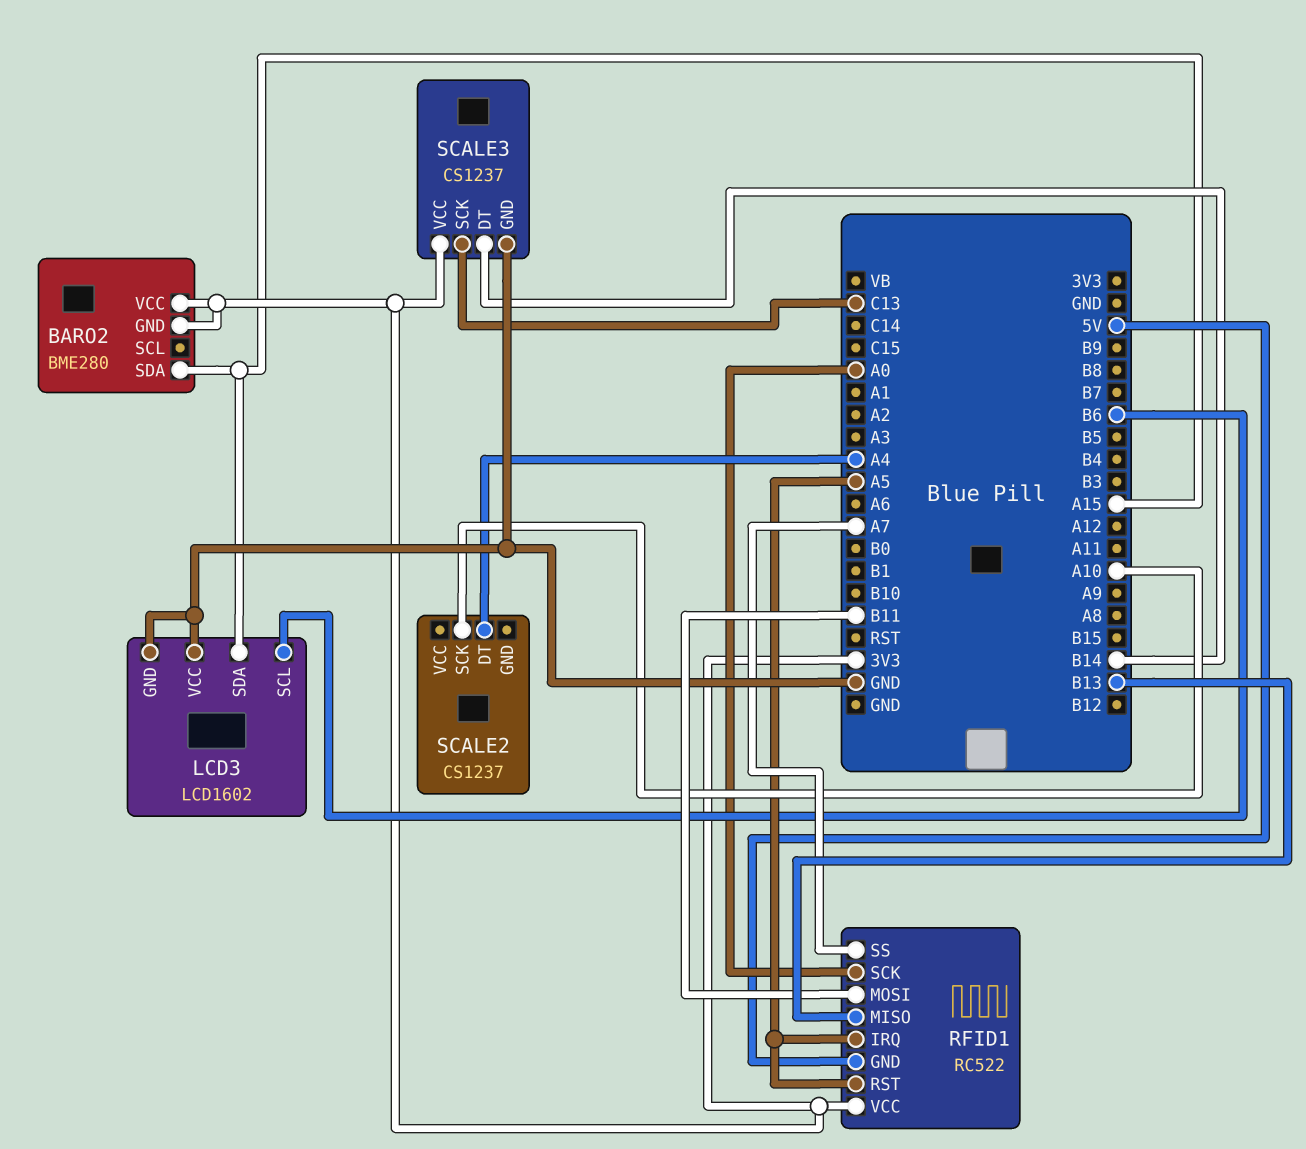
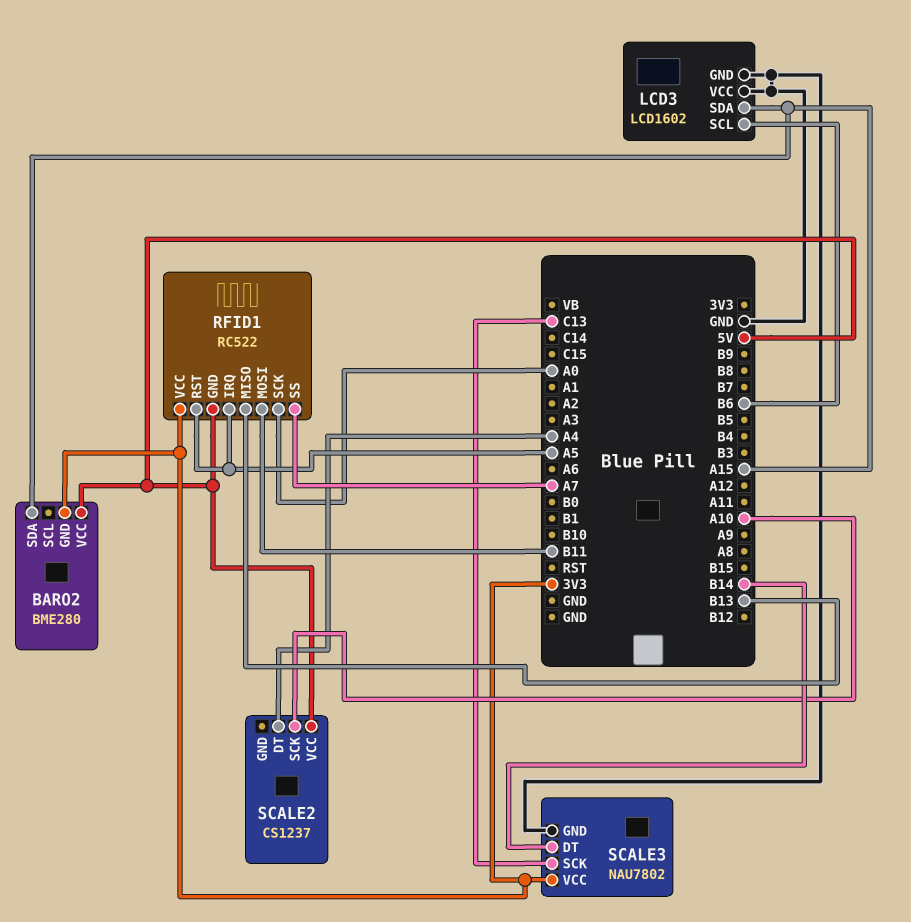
BARO2 pin VCC: 3V3 -> 5V
SCALE2 pin VCC: none -> 5V
SCALE3: CS1237 -> NAU7802

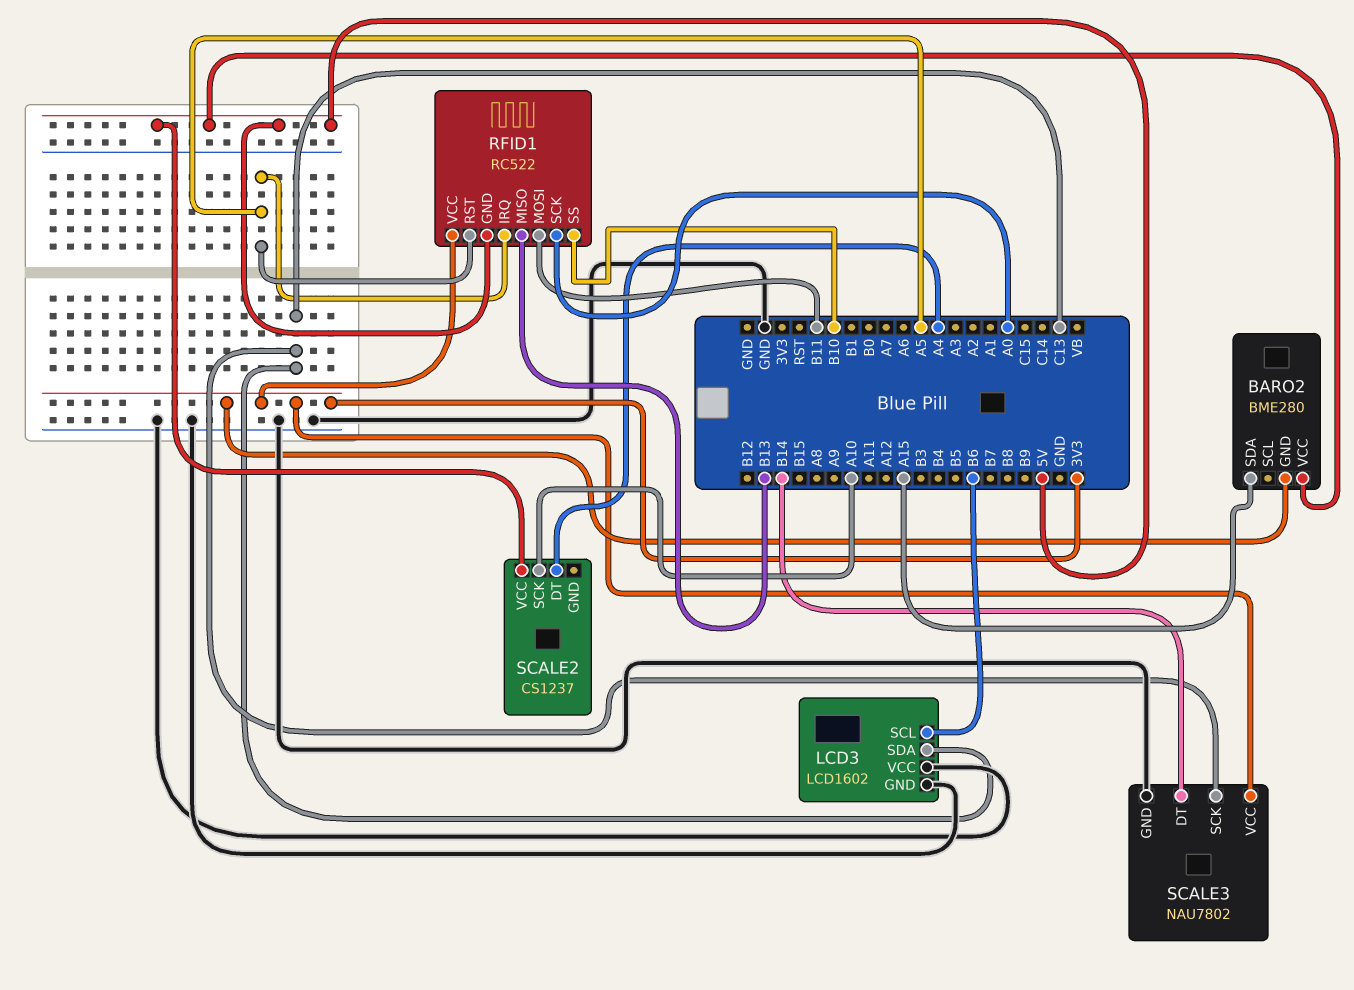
LCD3 pin SDA: A15 -> C13
RFID1 pin SS: A7 -> B10

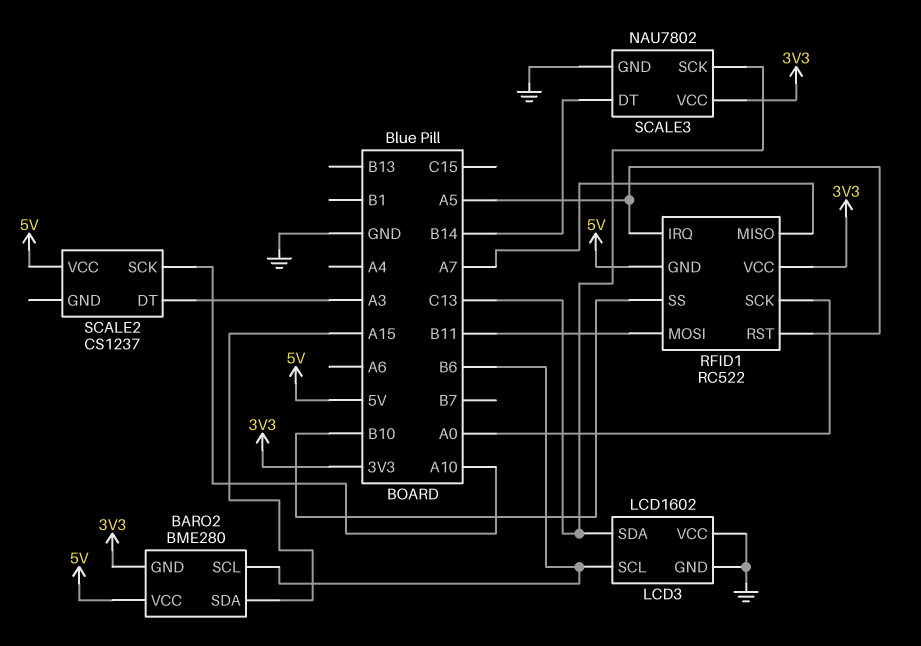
BARO2 pin SCL: none -> B6
RFID1 pin MISO: B13 -> A7
SCALE2 pin DT: A4 -> A3

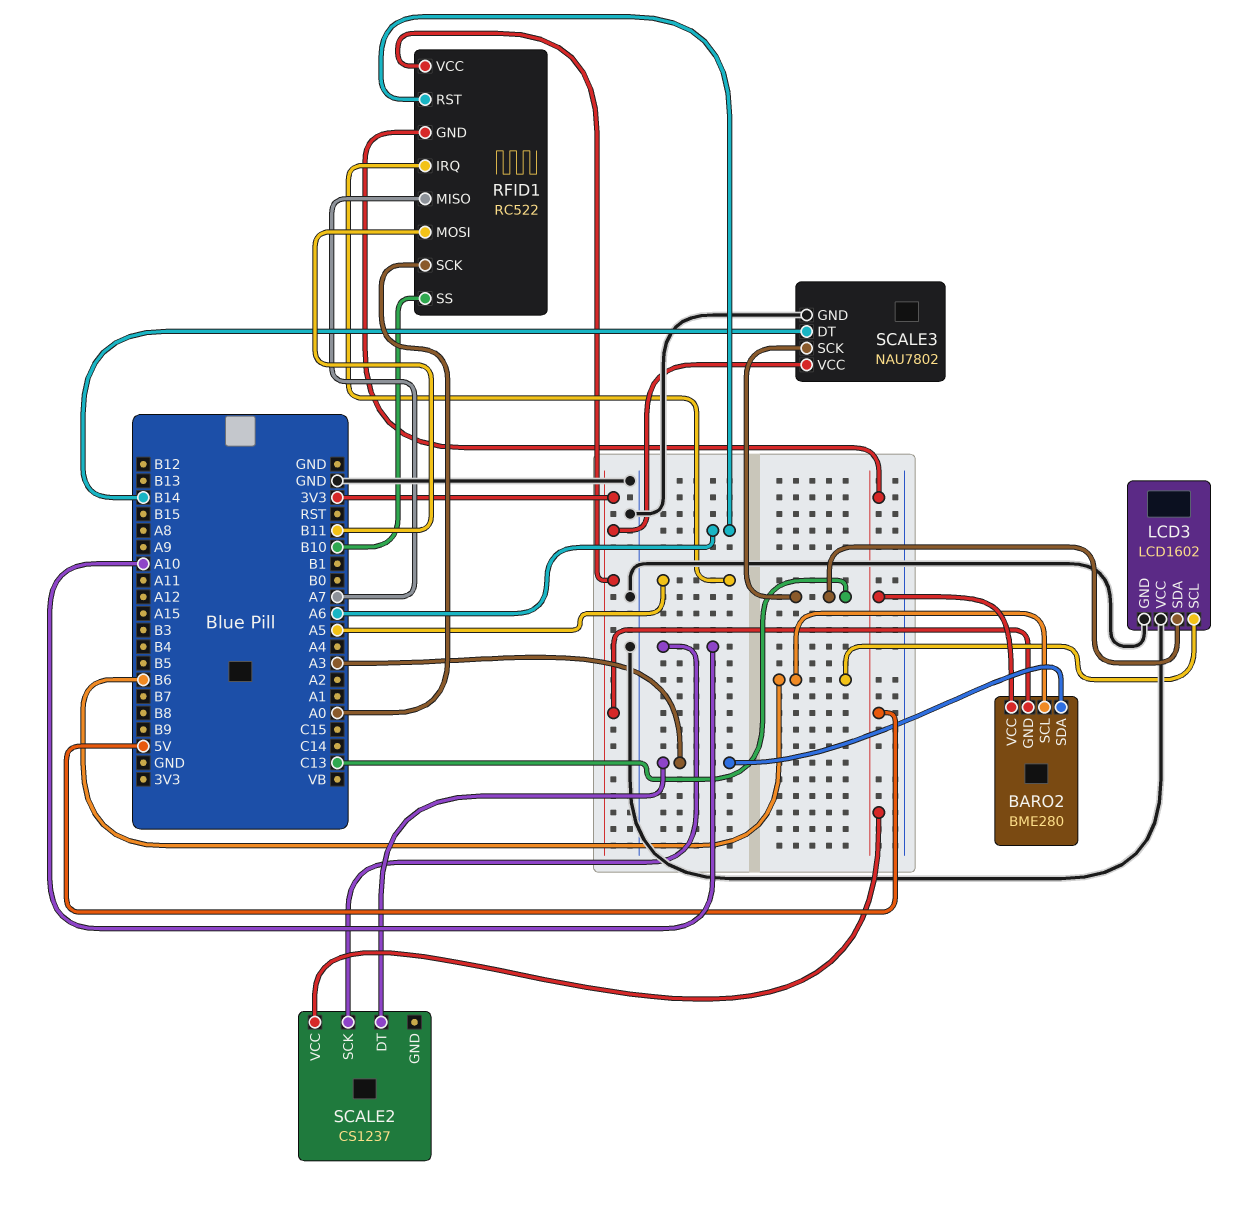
BARO2 pin SDA: A15 -> A3
RFID1 pin RST: A5 -> A6

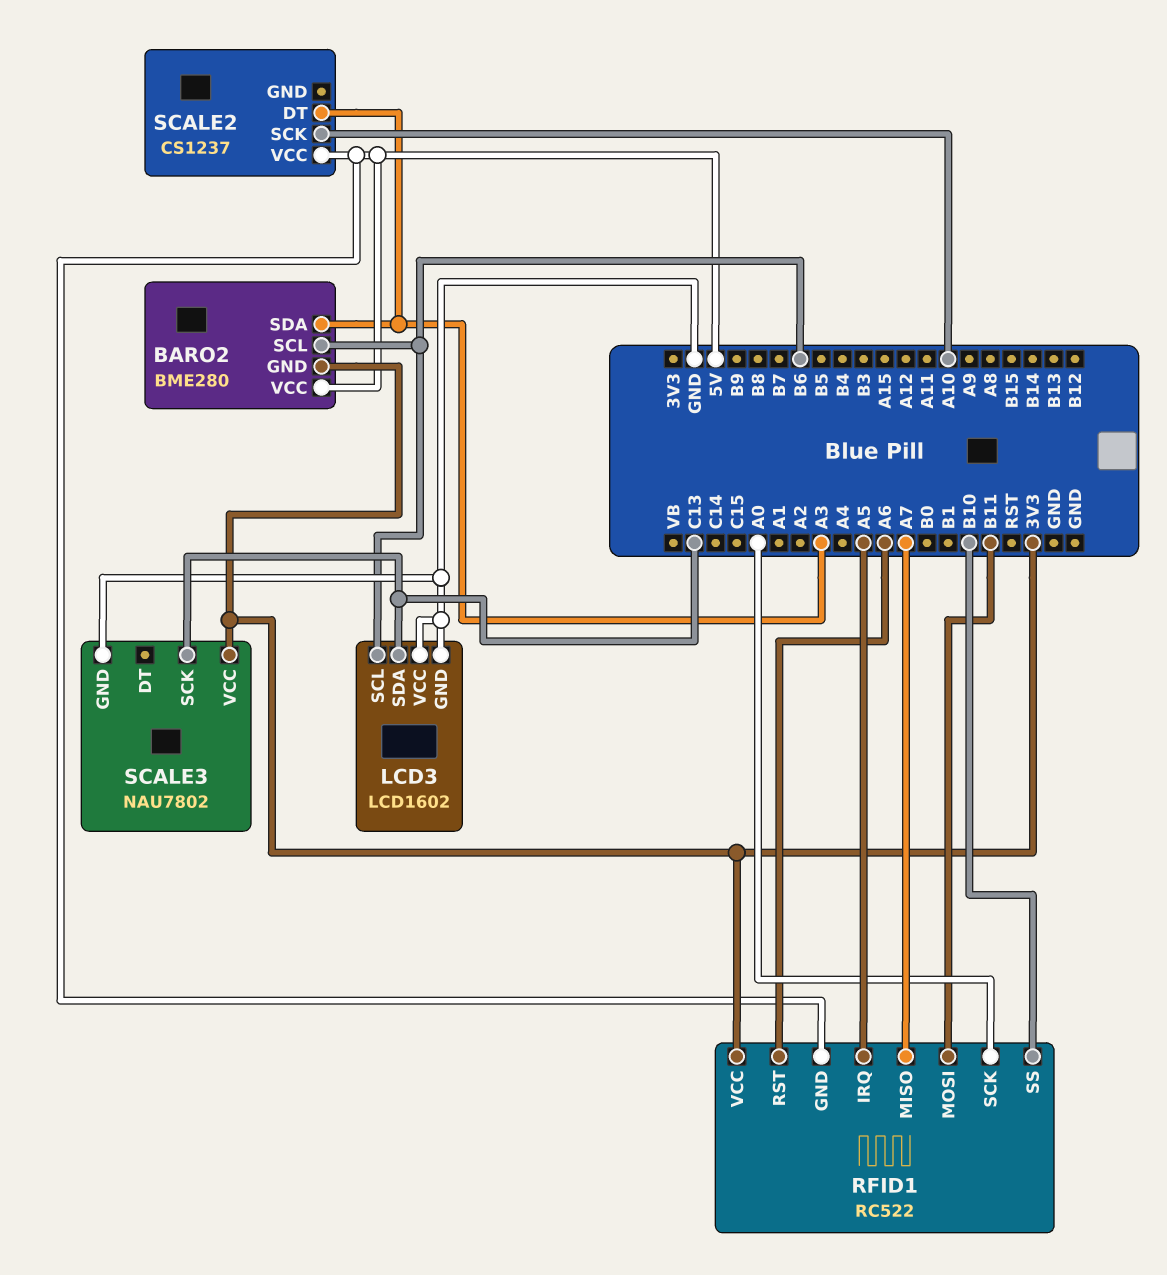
SCALE3 pin DT: B14 -> none

